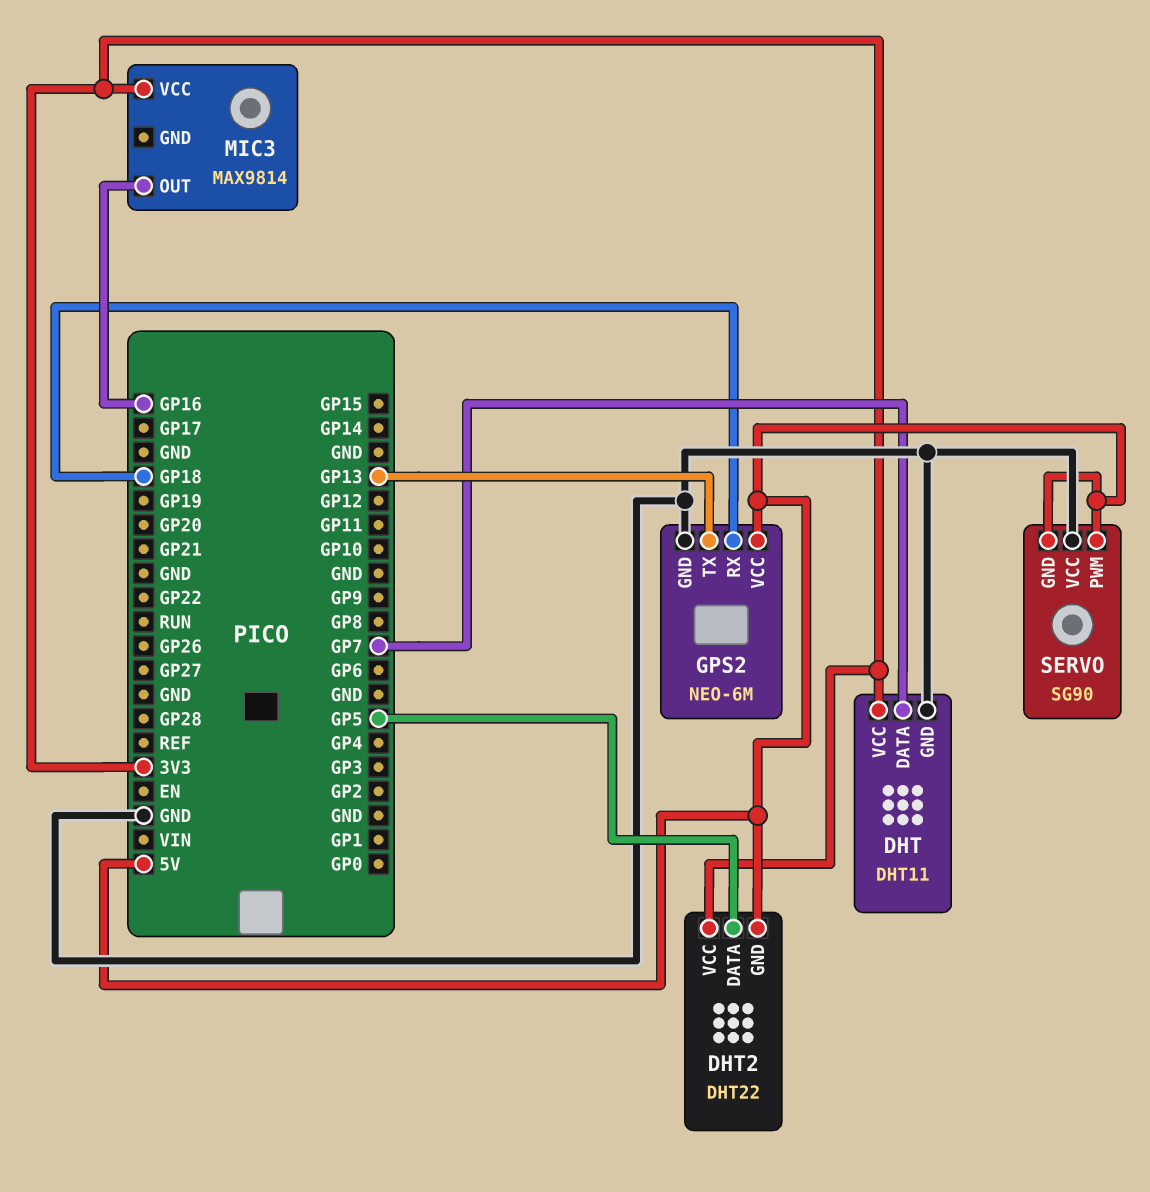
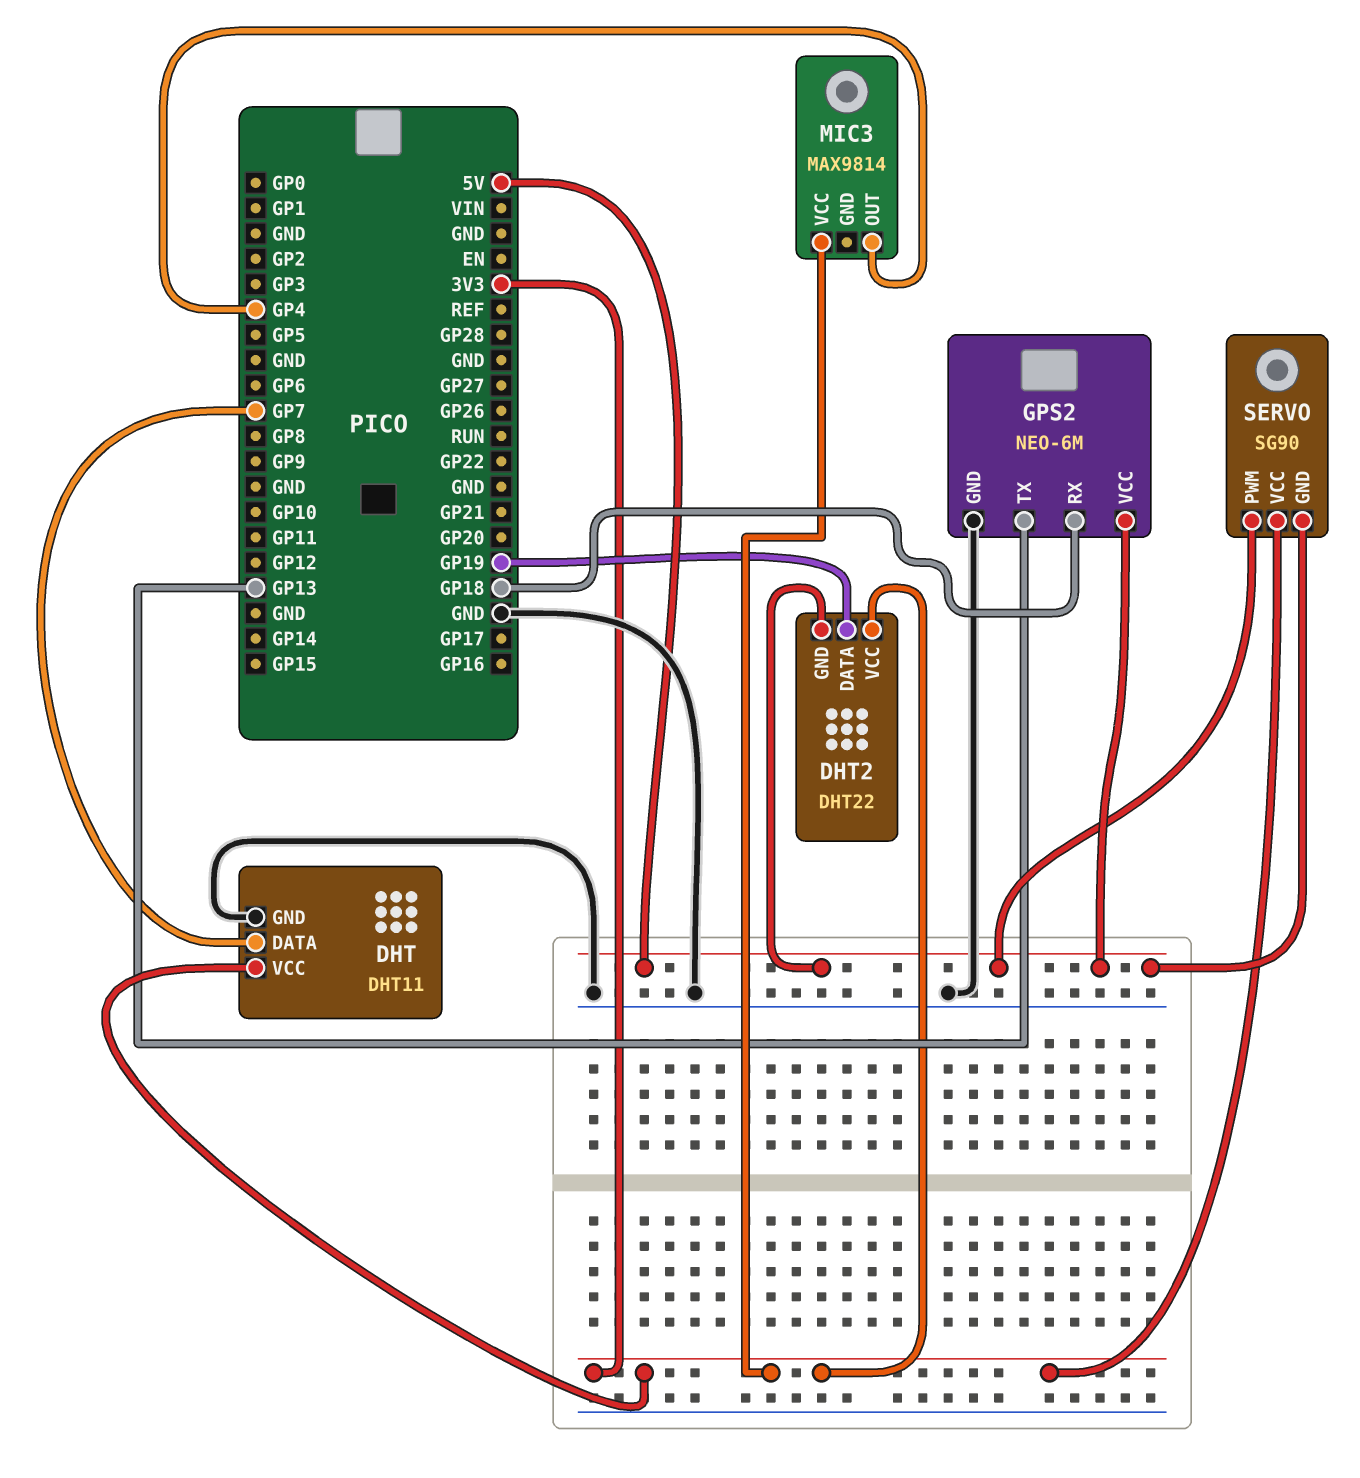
DHT2 pin DATA: GP5 -> GP19
MIC3 pin OUT: GP16 -> GP4
SERVO pin VCC: GND -> 3V3

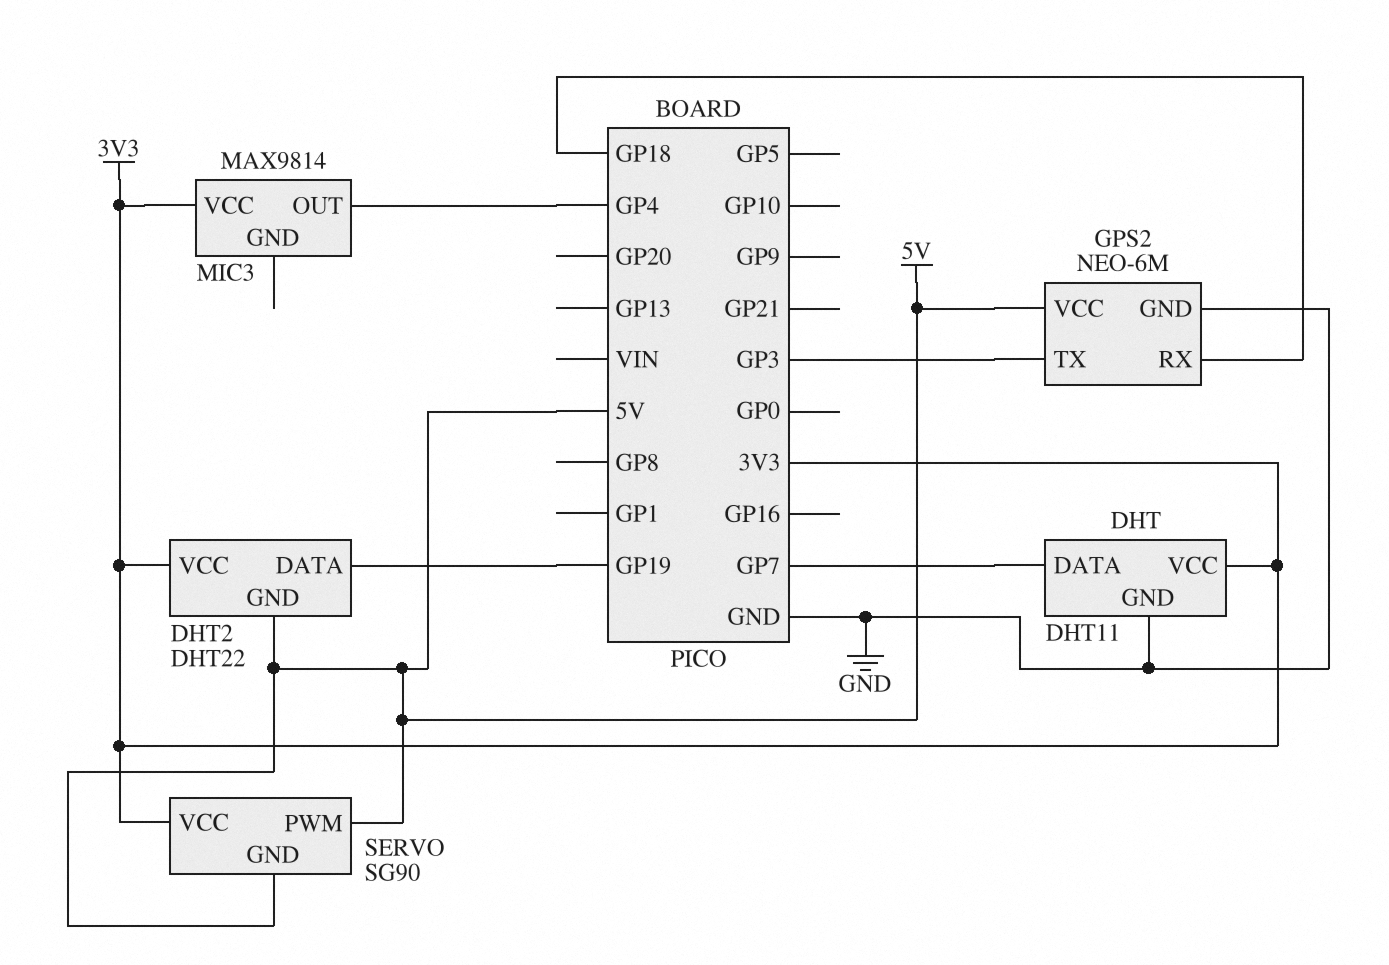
GPS2 pin TX: GP13 -> GP3

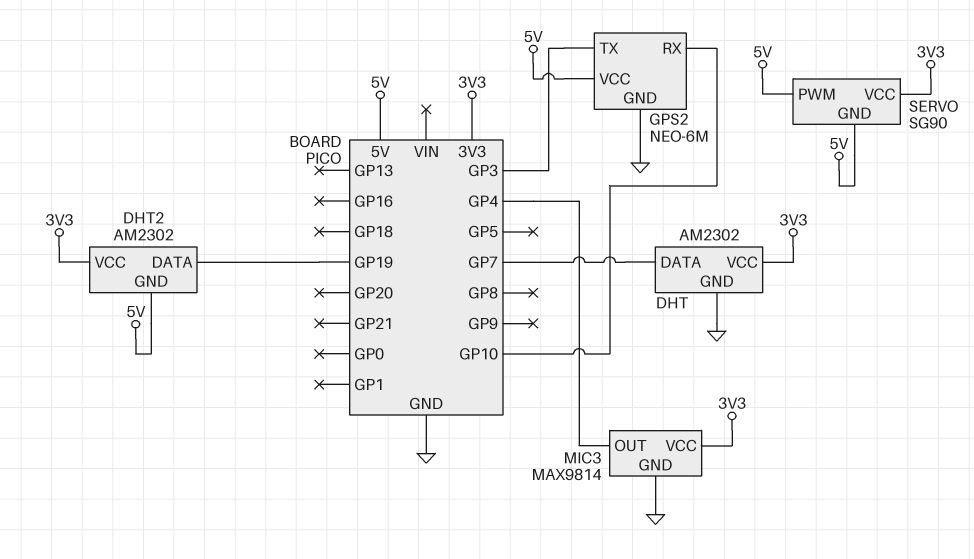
DHT: DHT11 -> AM2302
DHT2: DHT22 -> AM2302
GPS2 pin RX: GP18 -> GP10
MIC3 pin GND: none -> GND

